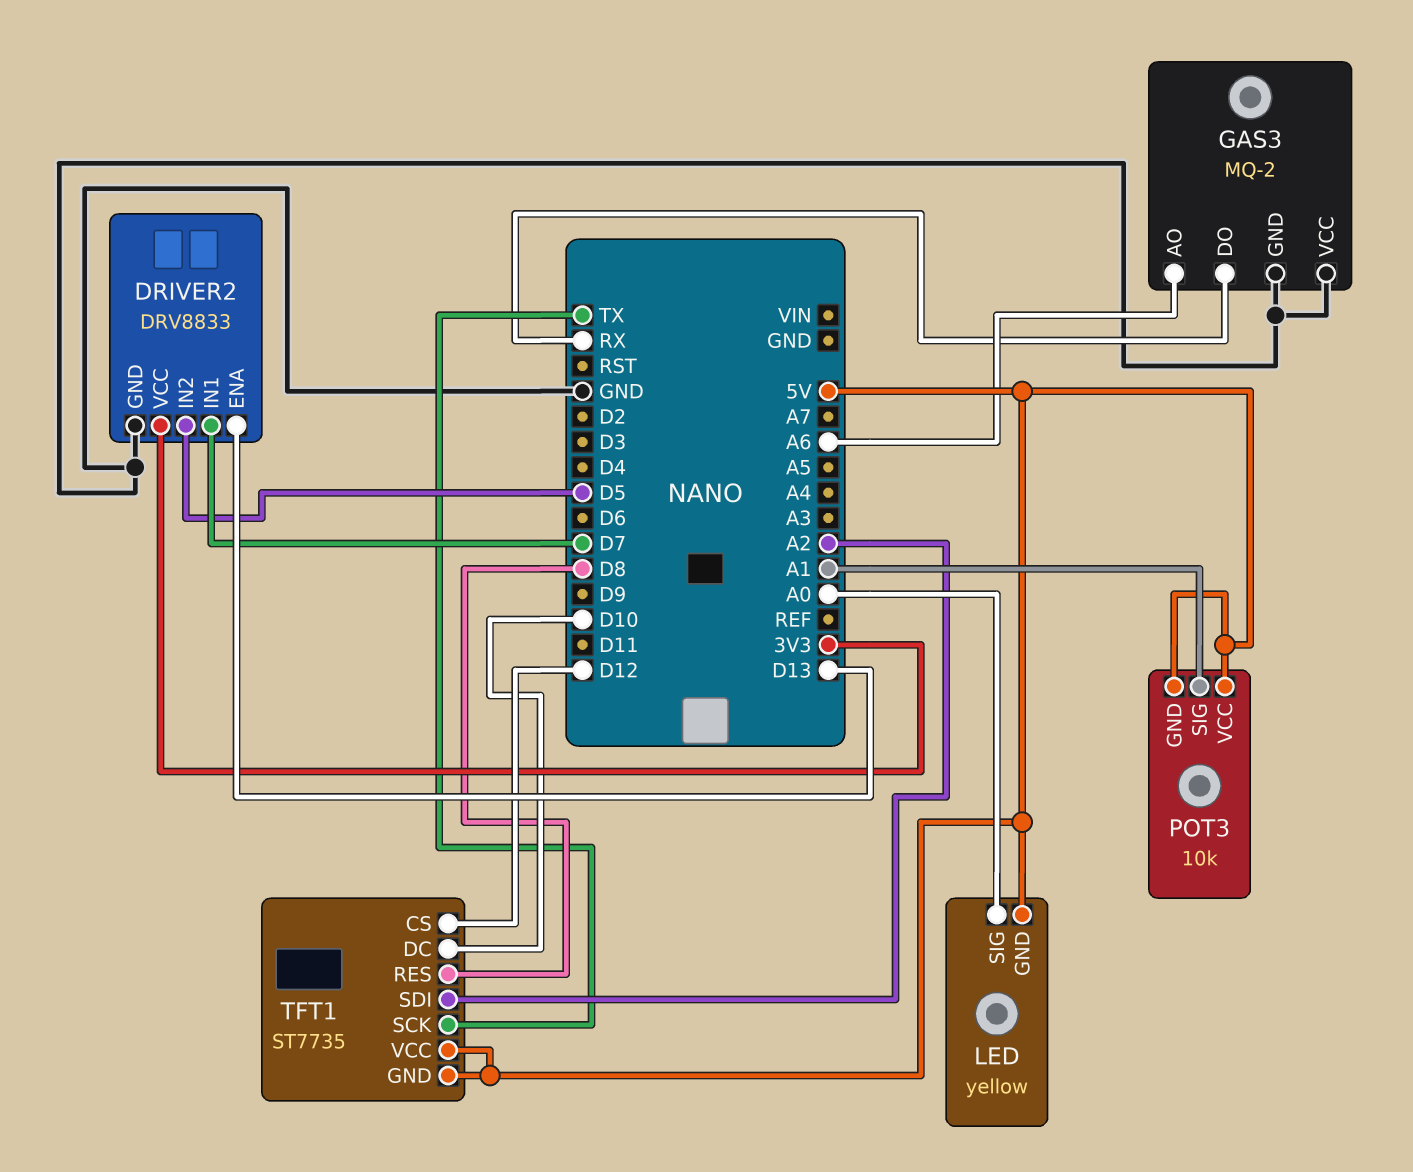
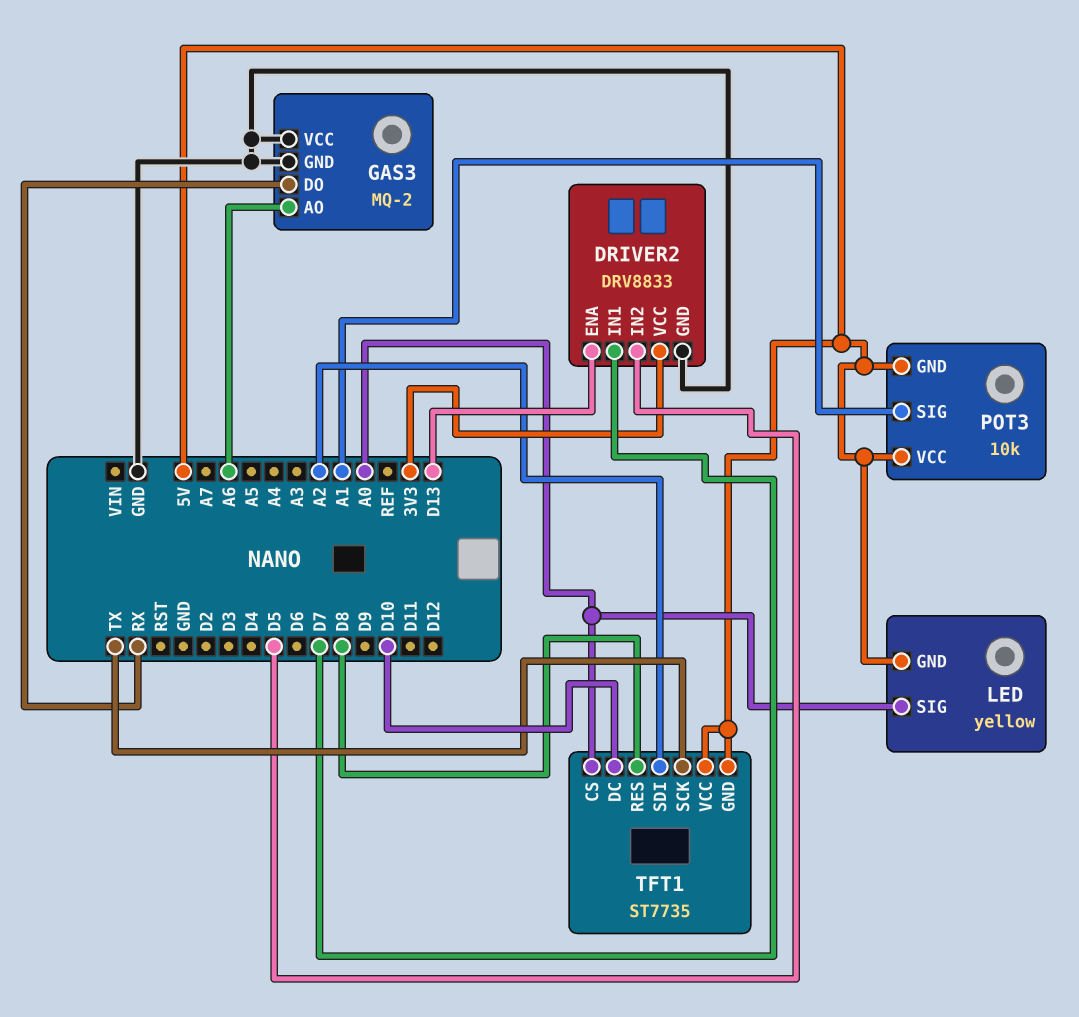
TFT1 pin CS: D12 -> A0

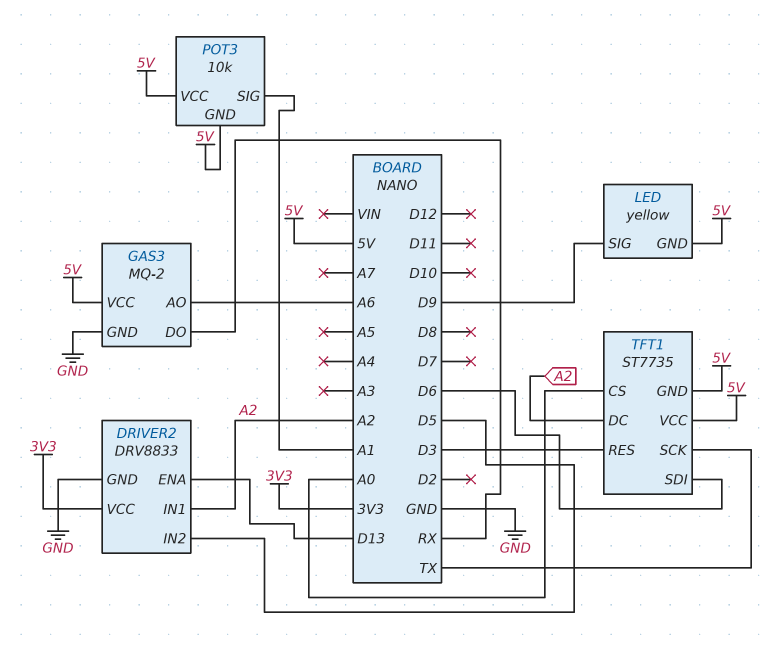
DRIVER2 pin IN1: D7 -> A2
GAS3 pin VCC: GND -> 5V
LED pin SIG: A0 -> D9
TFT1 pin DC: D10 -> A2
TFT1 pin RES: D8 -> D3
TFT1 pin SDI: A2 -> D6

